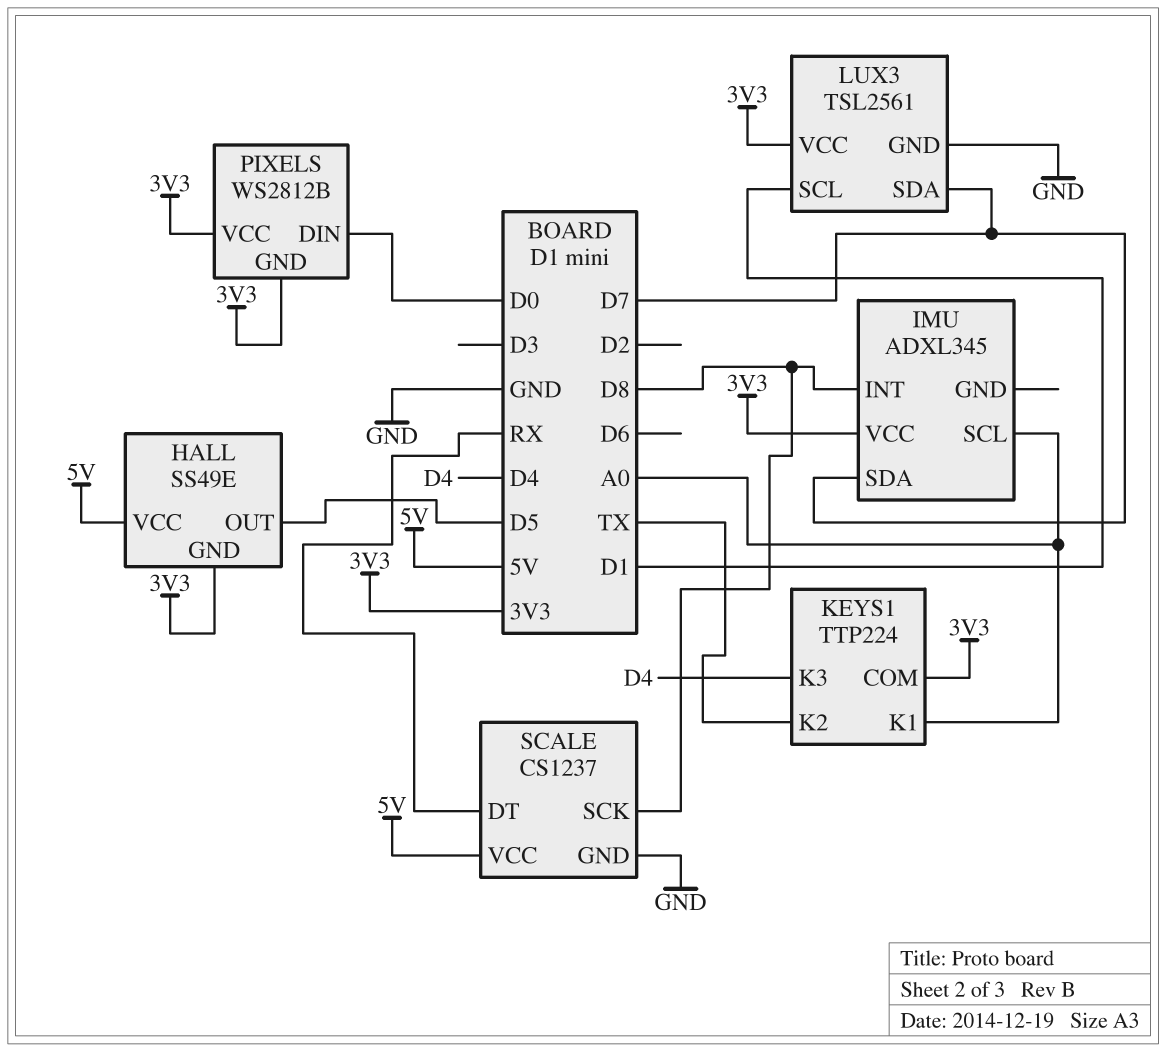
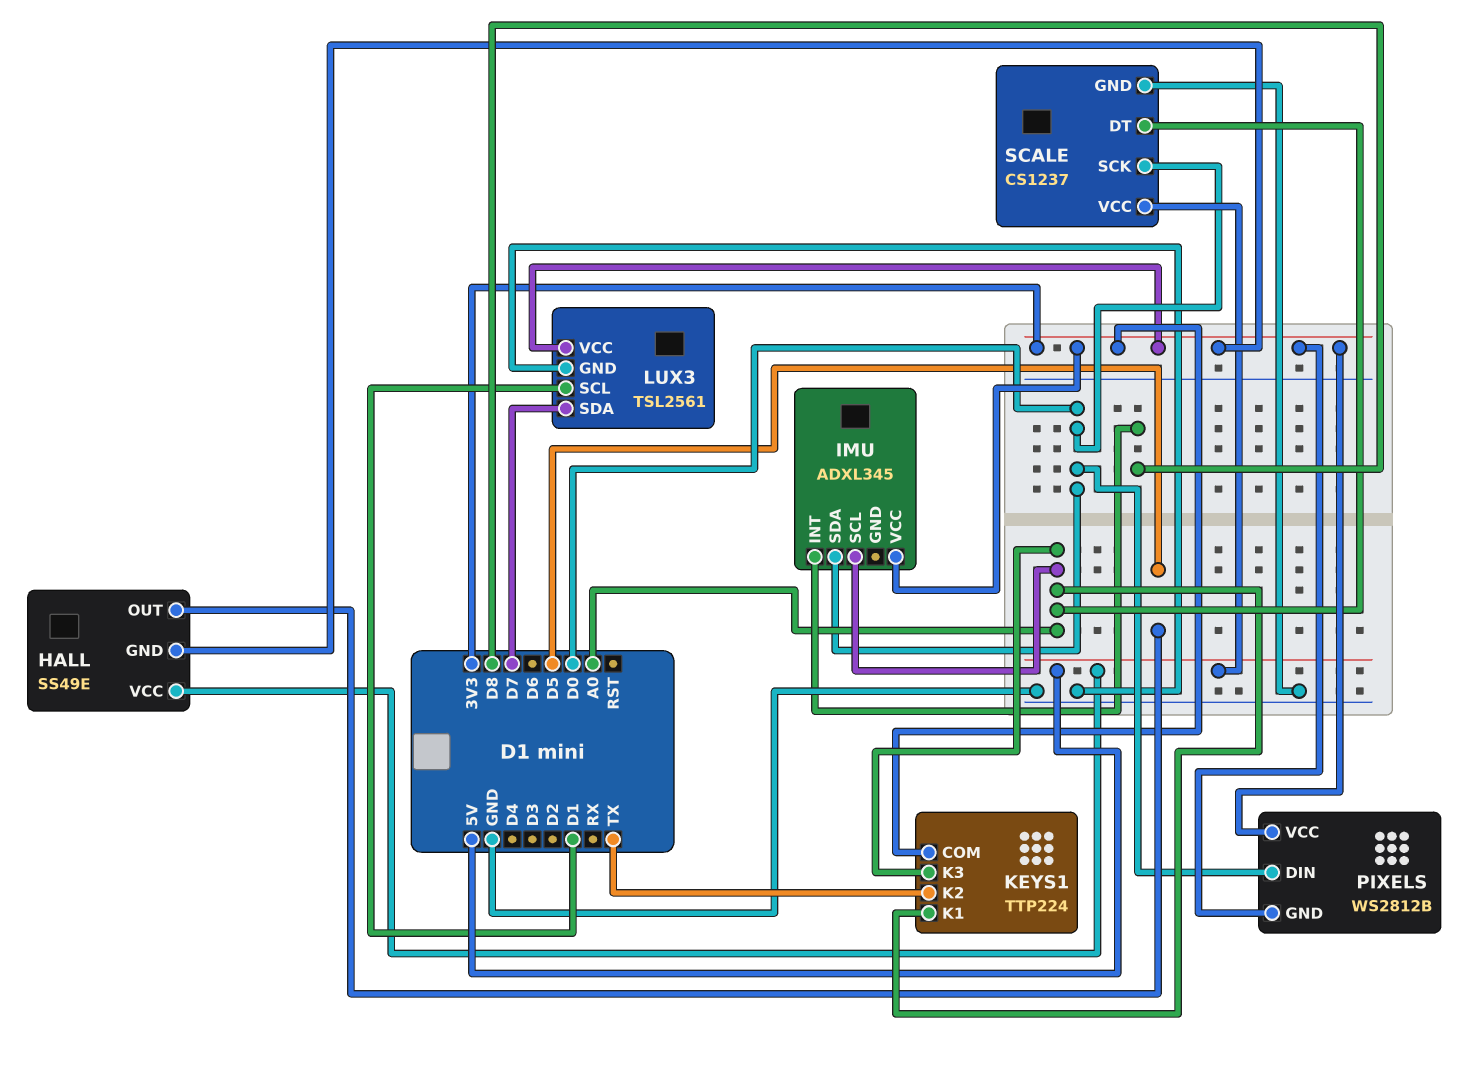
IMU pin SDA: D7 -> D0
KEYS1 pin K3: D4 -> A0
SCALE pin DT: RX -> A0
SCALE pin SCK: D8 -> D0

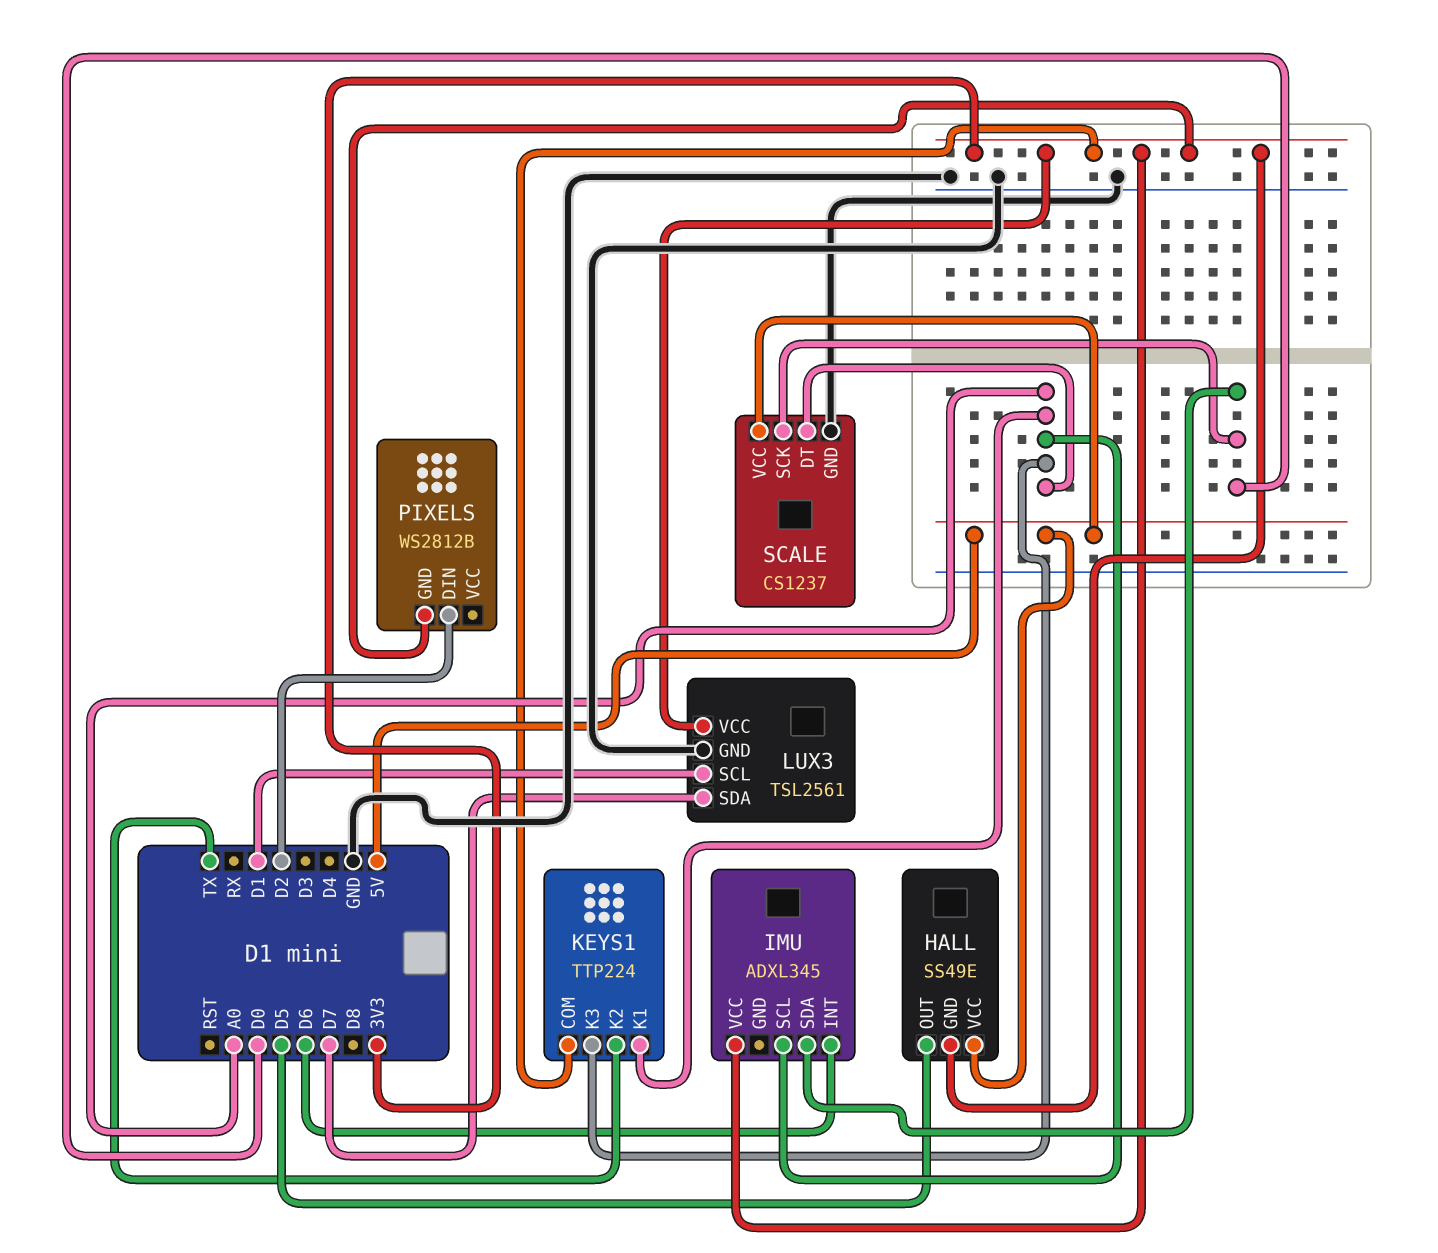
IMU pin INT: D8 -> D6
PIXELS pin DIN: D0 -> D2
PIXELS pin VCC: 3V3 -> none

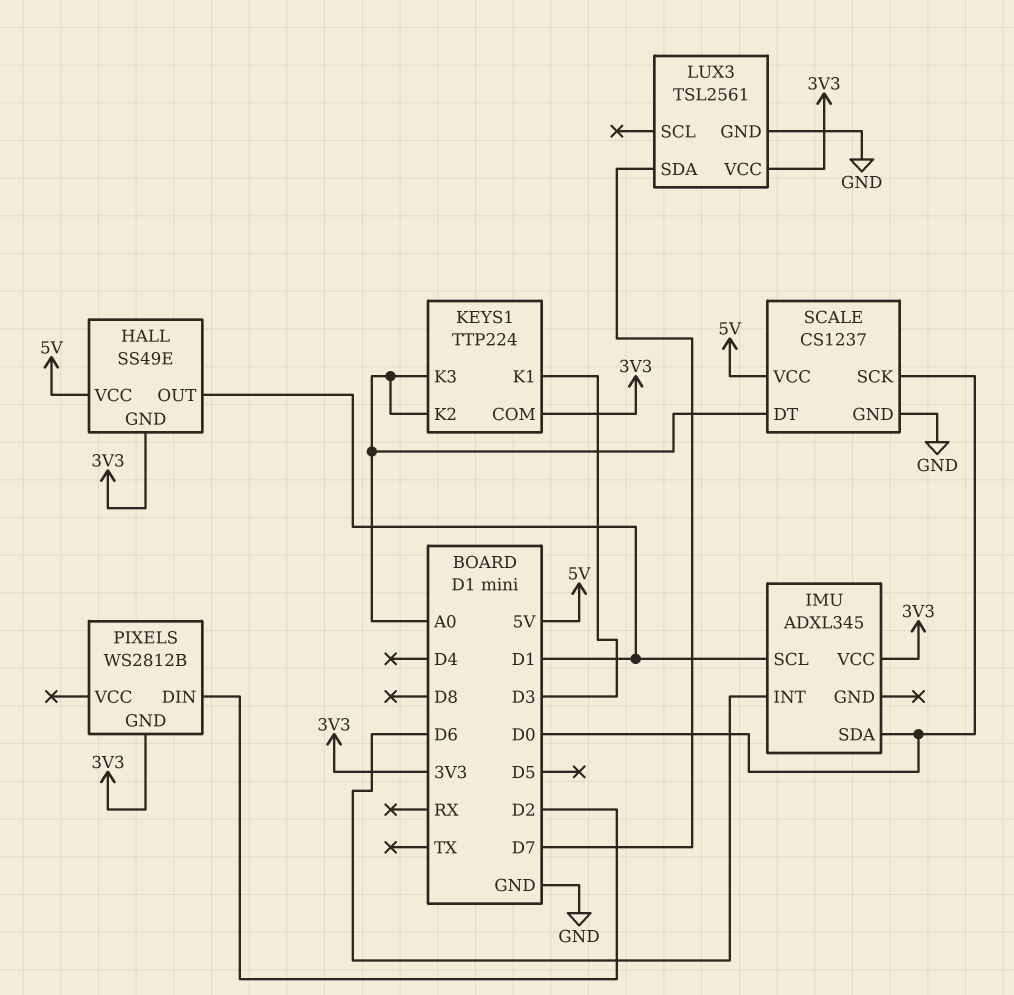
HALL pin OUT: D5 -> D1
IMU pin SCL: A0 -> D1
KEYS1 pin K1: A0 -> D3
KEYS1 pin K2: TX -> A0
LUX3 pin SCL: D1 -> none

